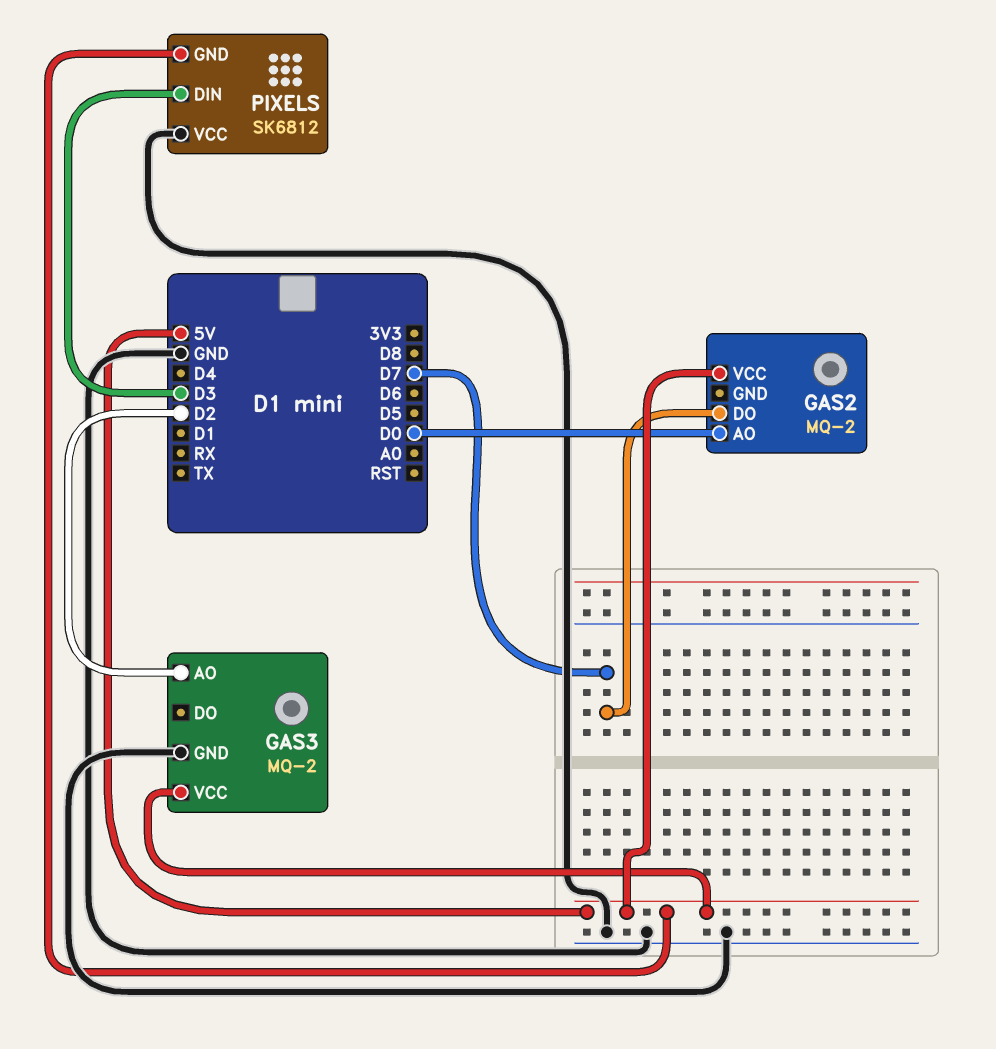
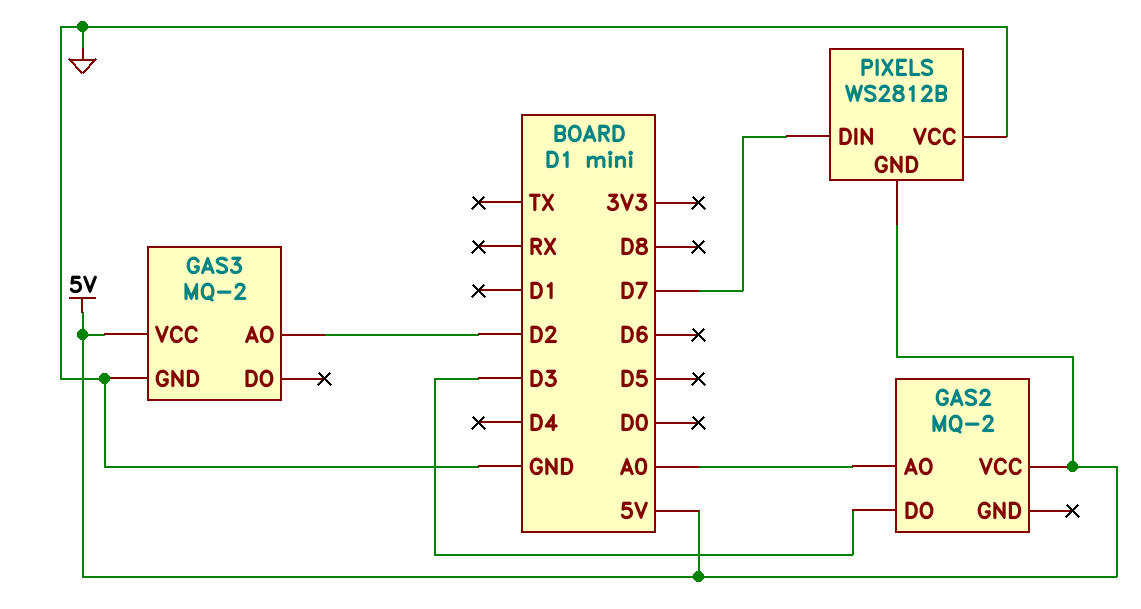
GAS2 pin AO: D0 -> A0
GAS2 pin DO: D7 -> D3
PIXELS: SK6812 -> WS2812B
PIXELS pin DIN: D3 -> D7

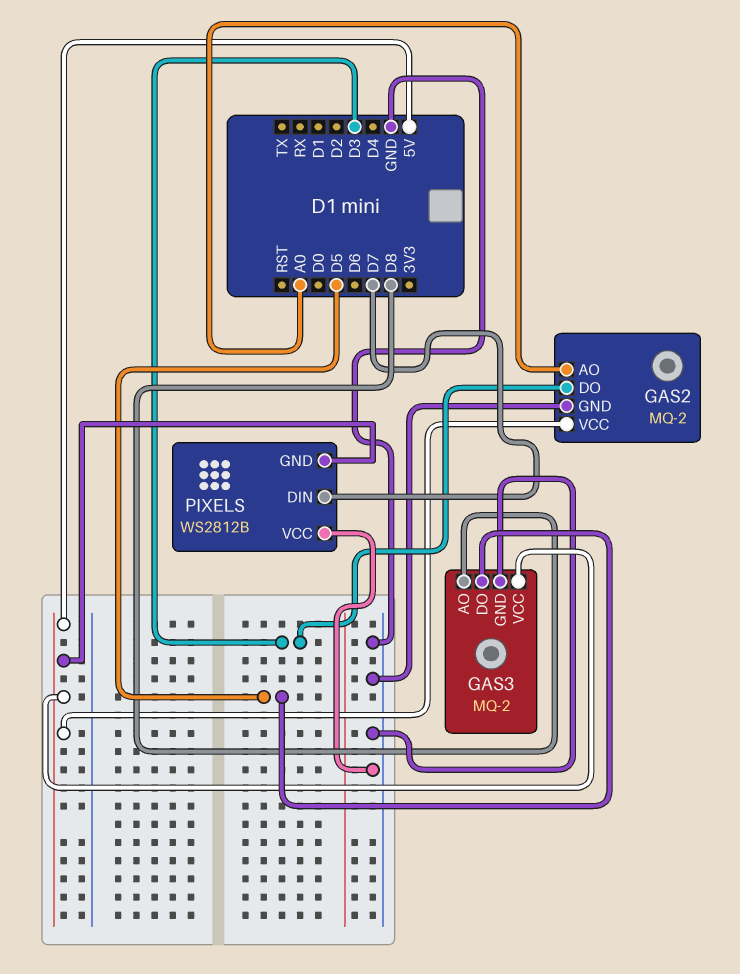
GAS2 pin GND: none -> GND
GAS3 pin AO: D2 -> D8
GAS3 pin DO: none -> D5

